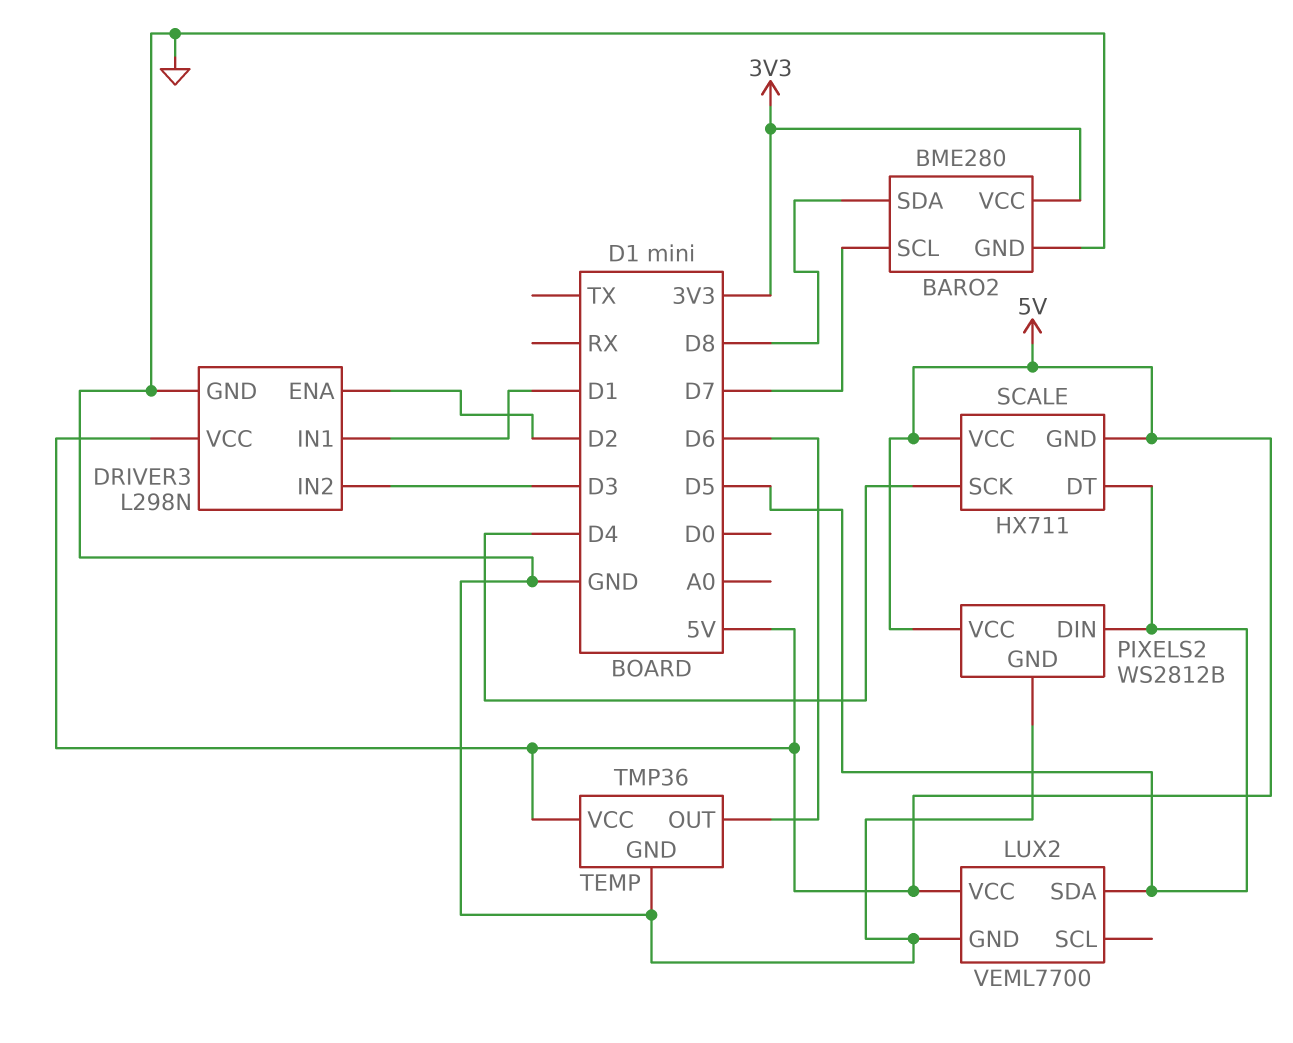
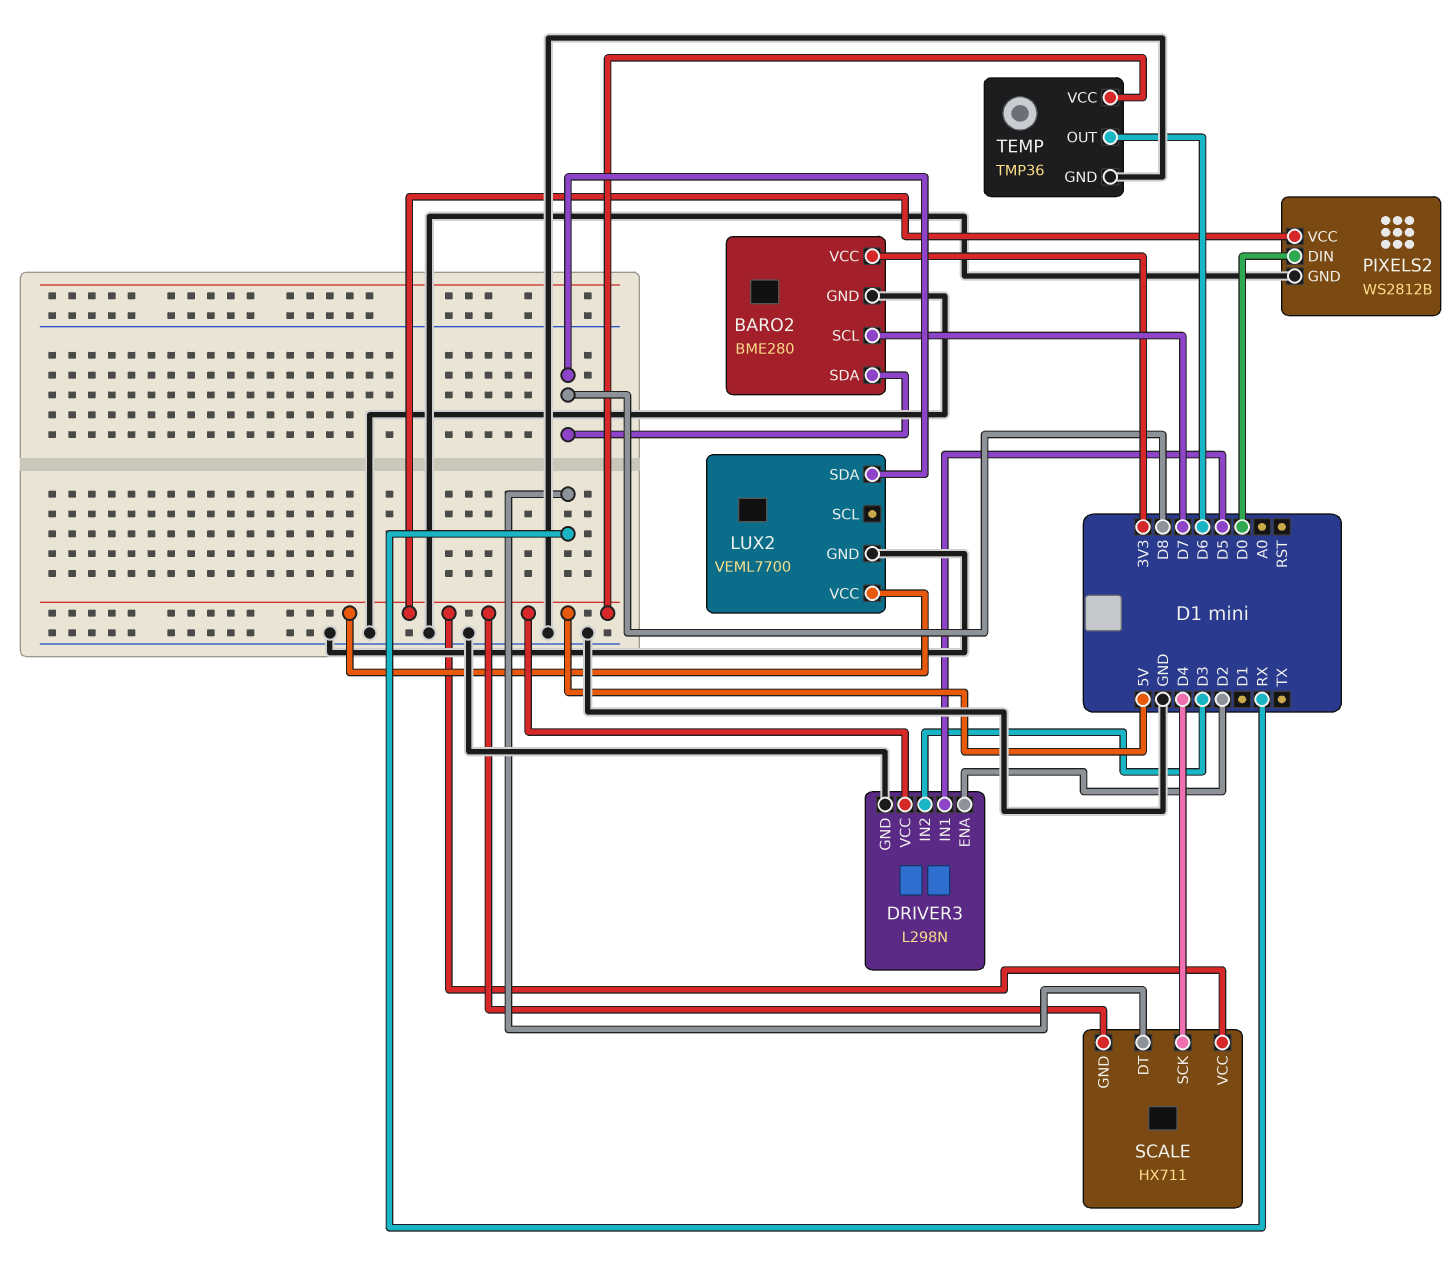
DRIVER3 pin IN1: D1 -> D5
LUX2 pin SDA: D5 -> D8
PIXELS2 pin DIN: D5 -> D0
SCALE pin DT: D5 -> RX

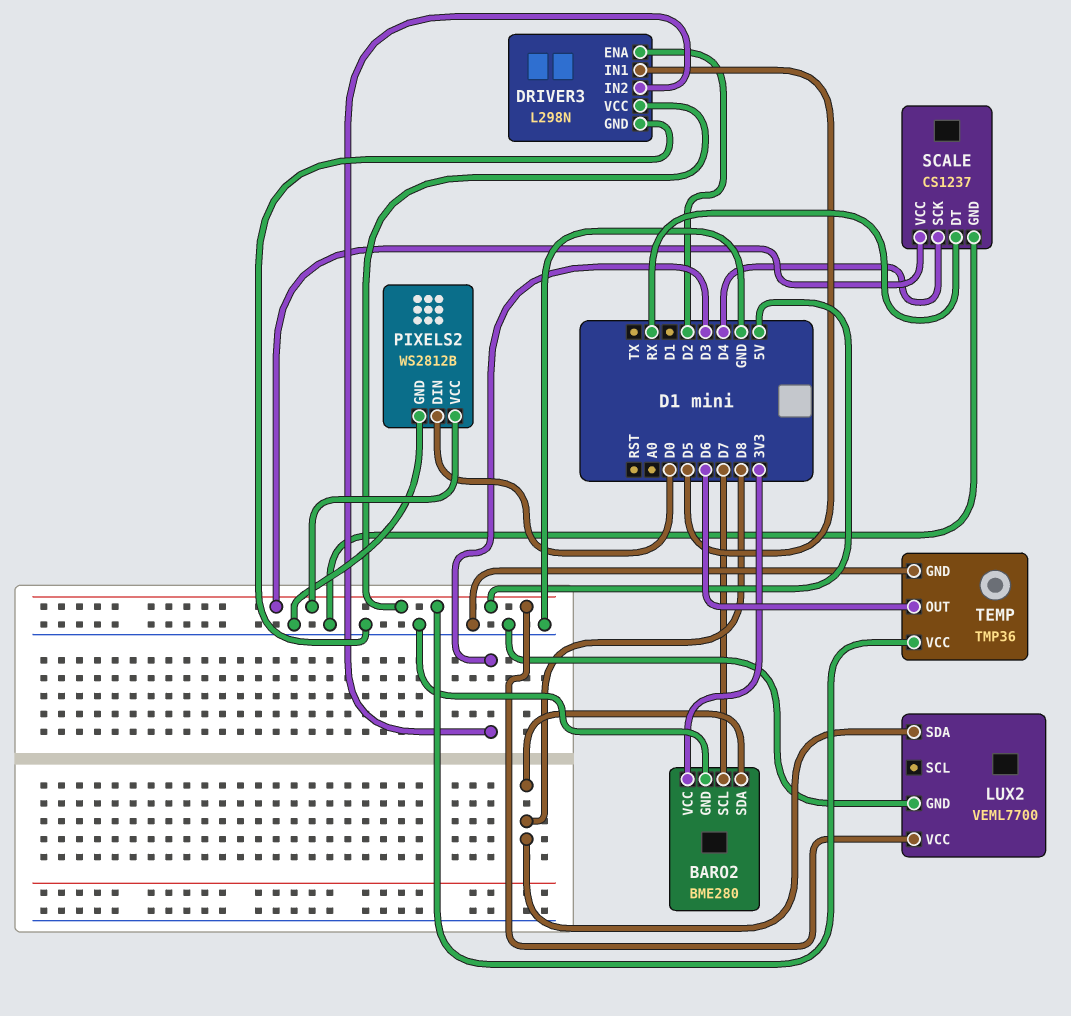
SCALE: HX711 -> CS1237
SCALE pin GND: 5V -> GND

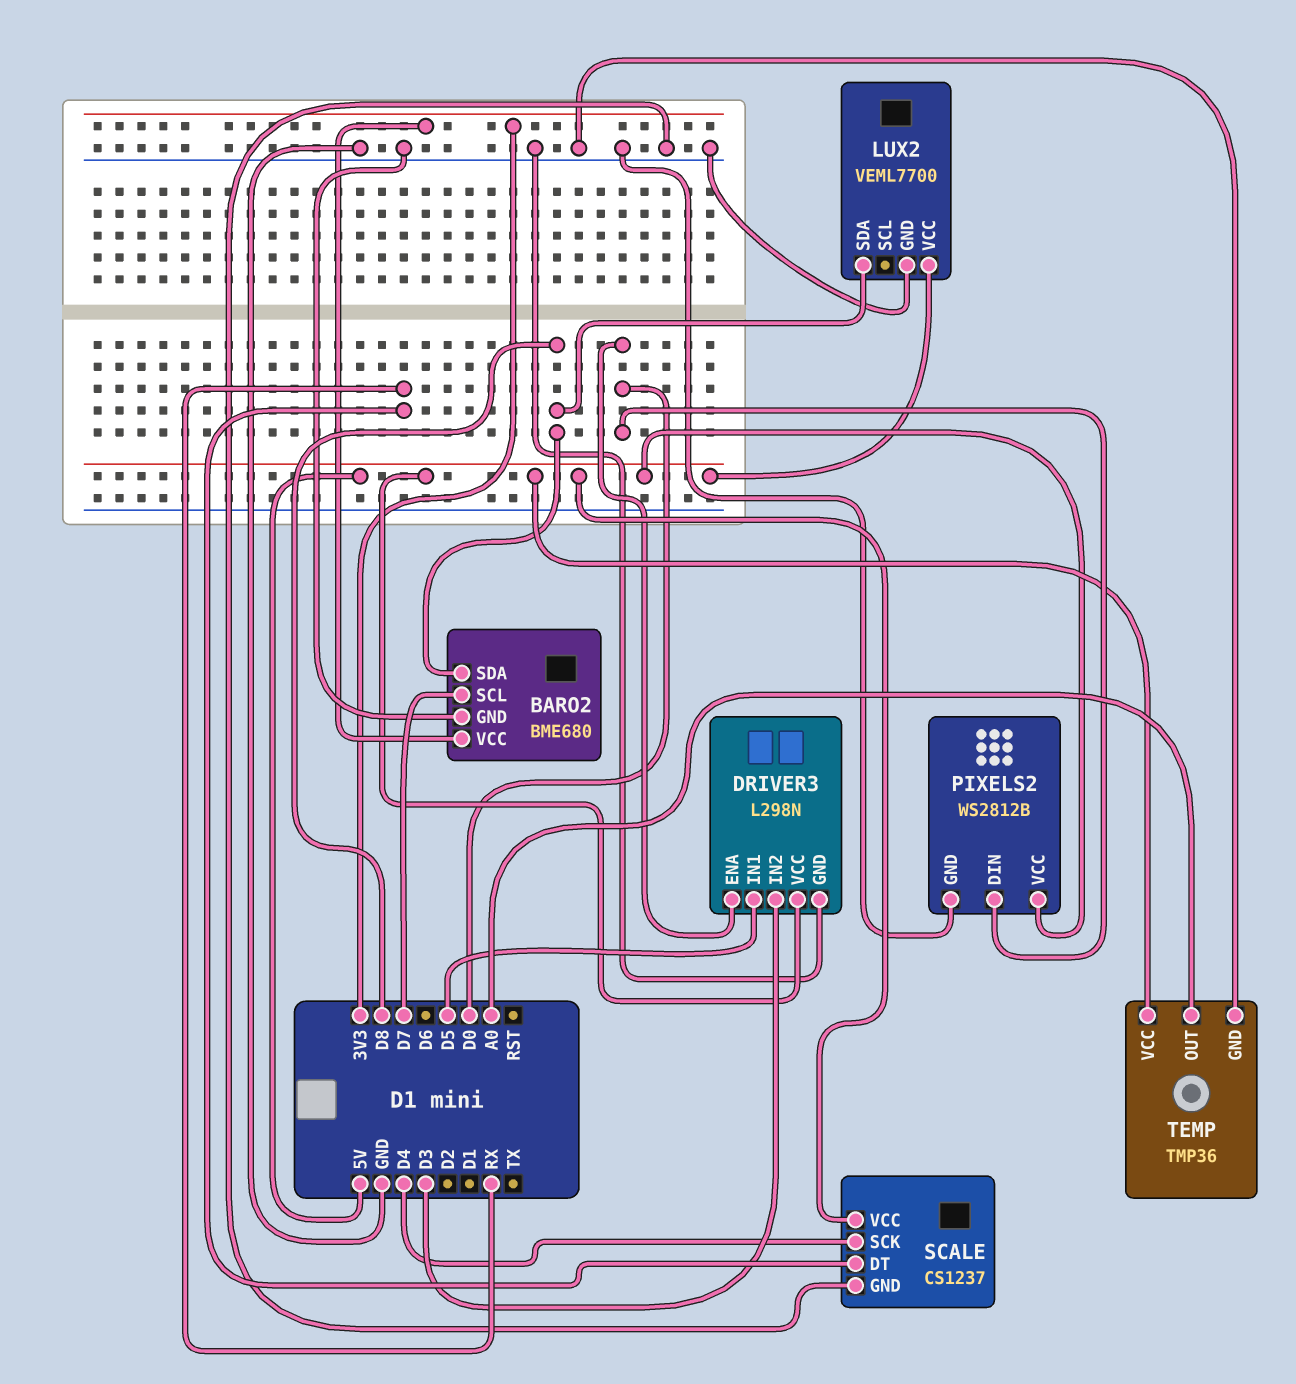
BARO2: BME280 -> BME680
DRIVER3 pin ENA: D2 -> D0
TEMP pin OUT: D6 -> A0

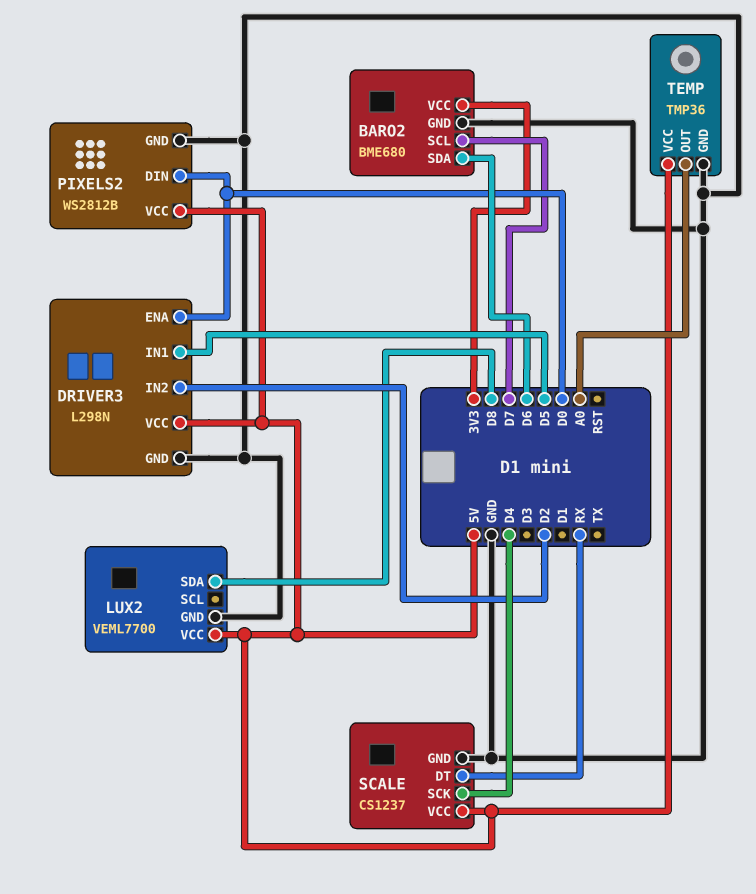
BARO2 pin SDA: D8 -> D6
DRIVER3 pin IN2: D3 -> D2

